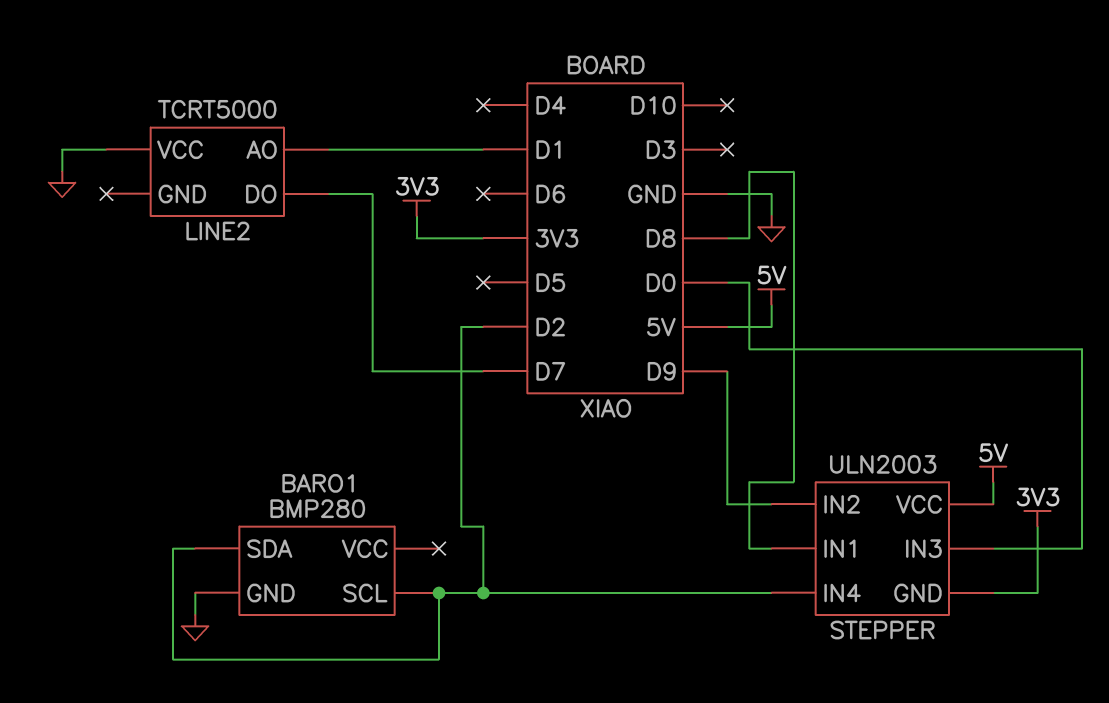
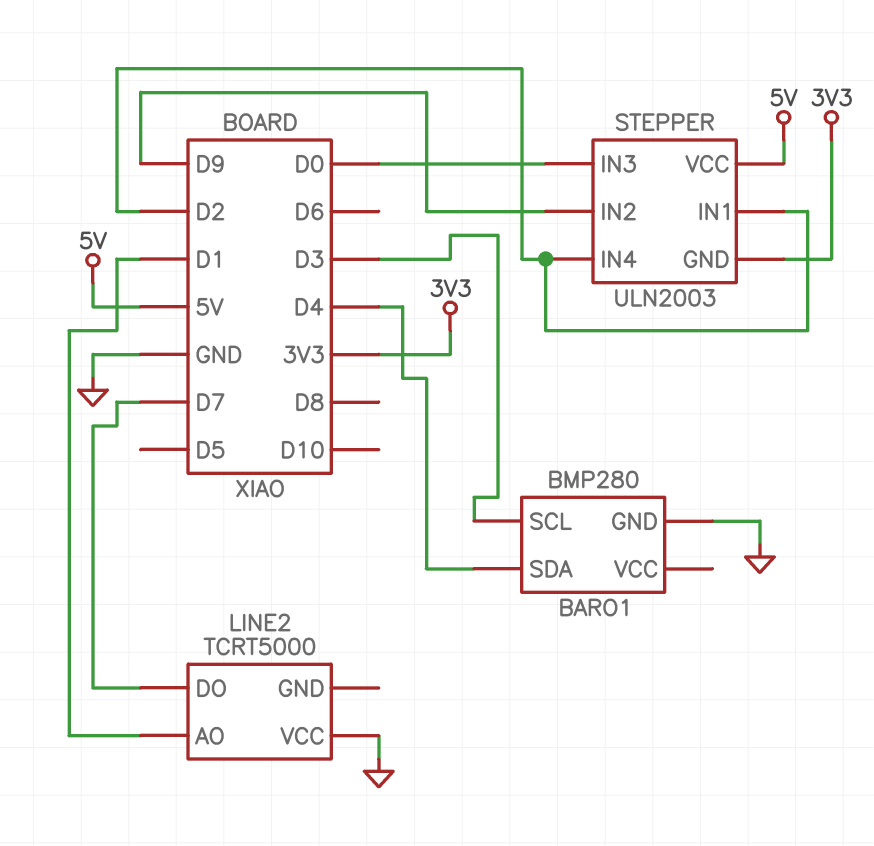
BARO1 pin SCL: D2 -> D3
BARO1 pin SDA: D2 -> D4
STEPPER pin IN1: D8 -> D2

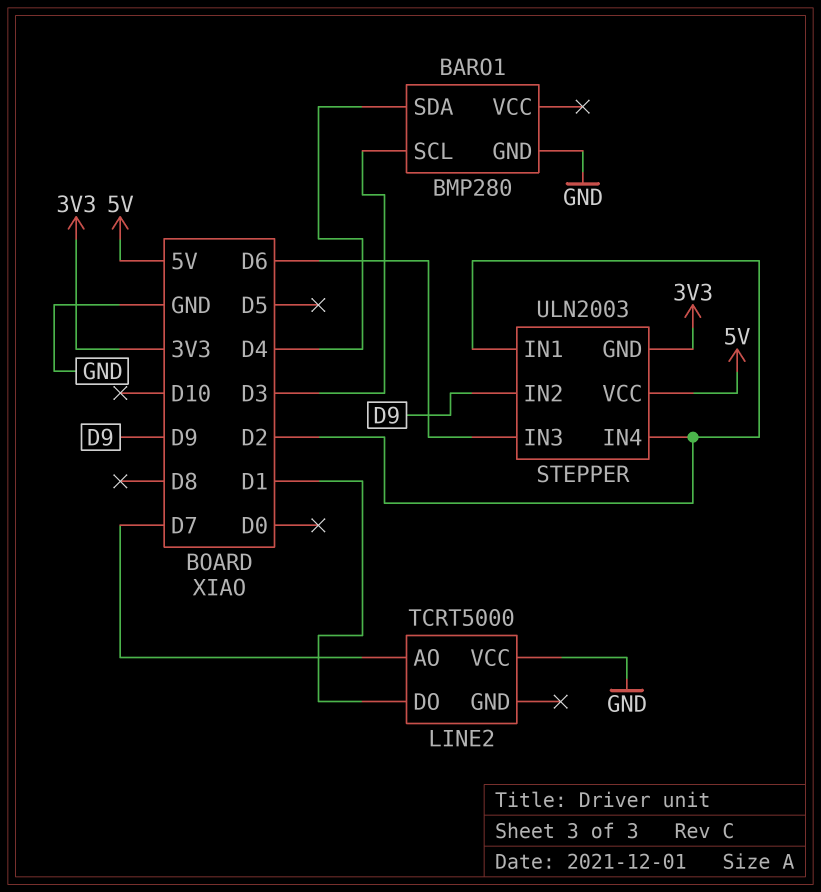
LINE2 pin AO: D1 -> D7
LINE2 pin DO: D7 -> D1
STEPPER pin IN3: D0 -> D6

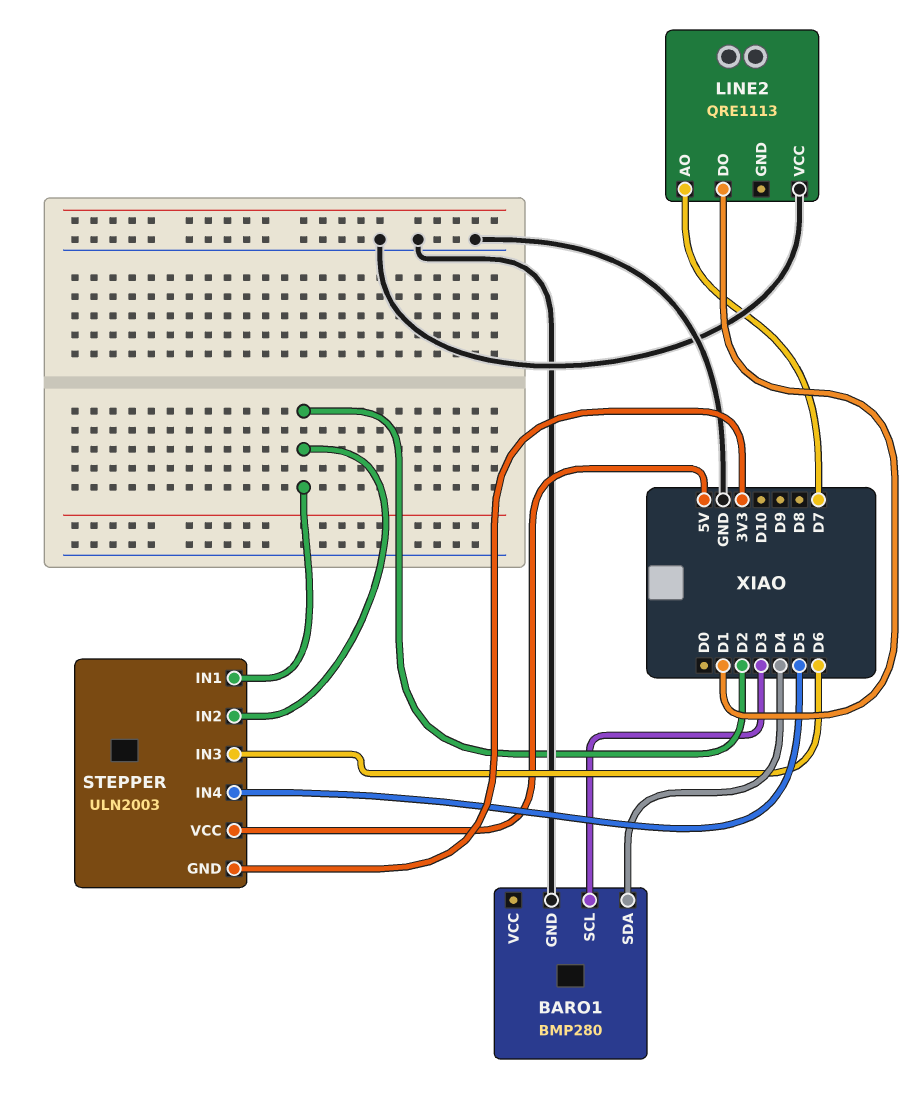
LINE2: TCRT5000 -> QRE1113
STEPPER pin IN2: D9 -> D2
STEPPER pin IN4: D2 -> D5

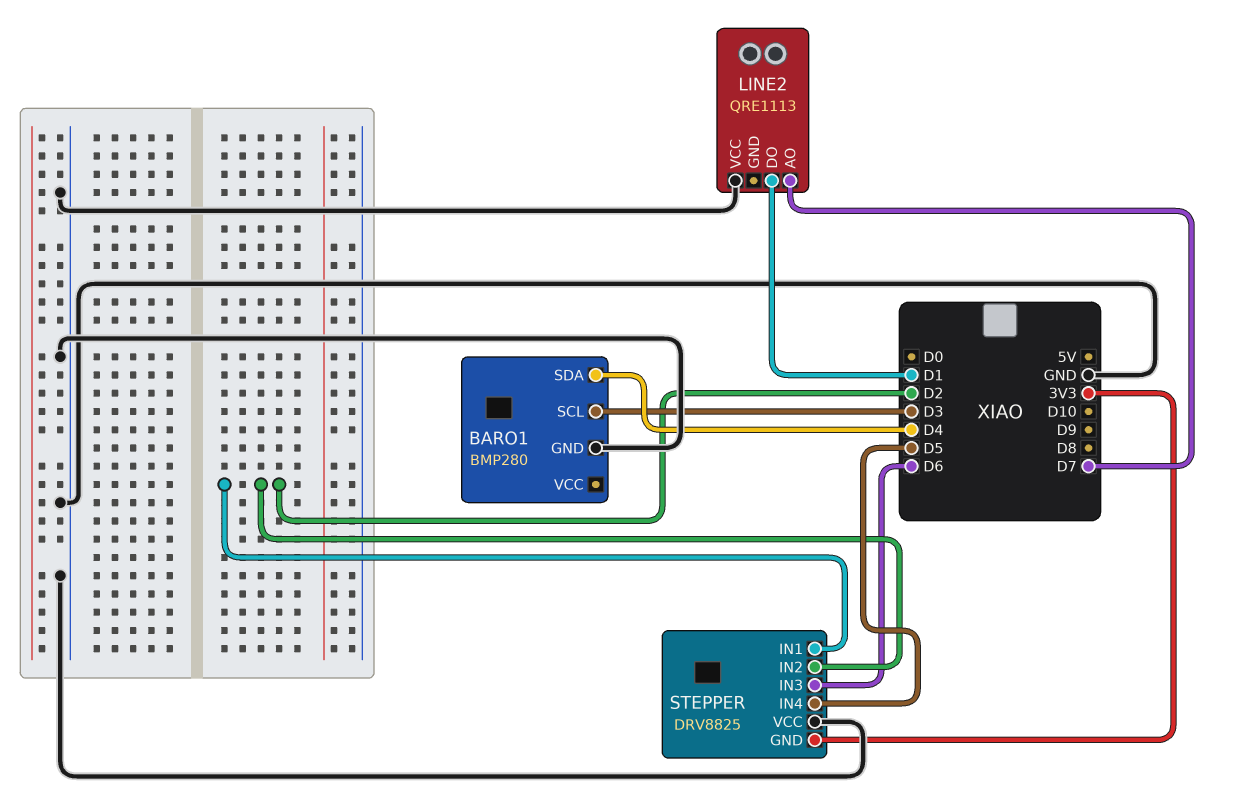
STEPPER: ULN2003 -> DRV8825
STEPPER pin VCC: 5V -> GND

